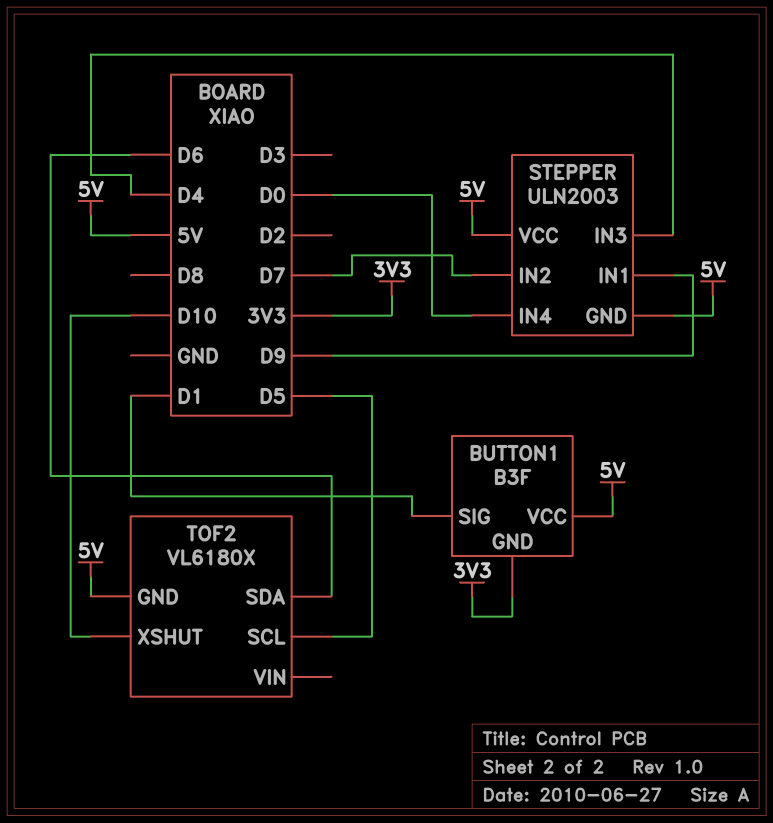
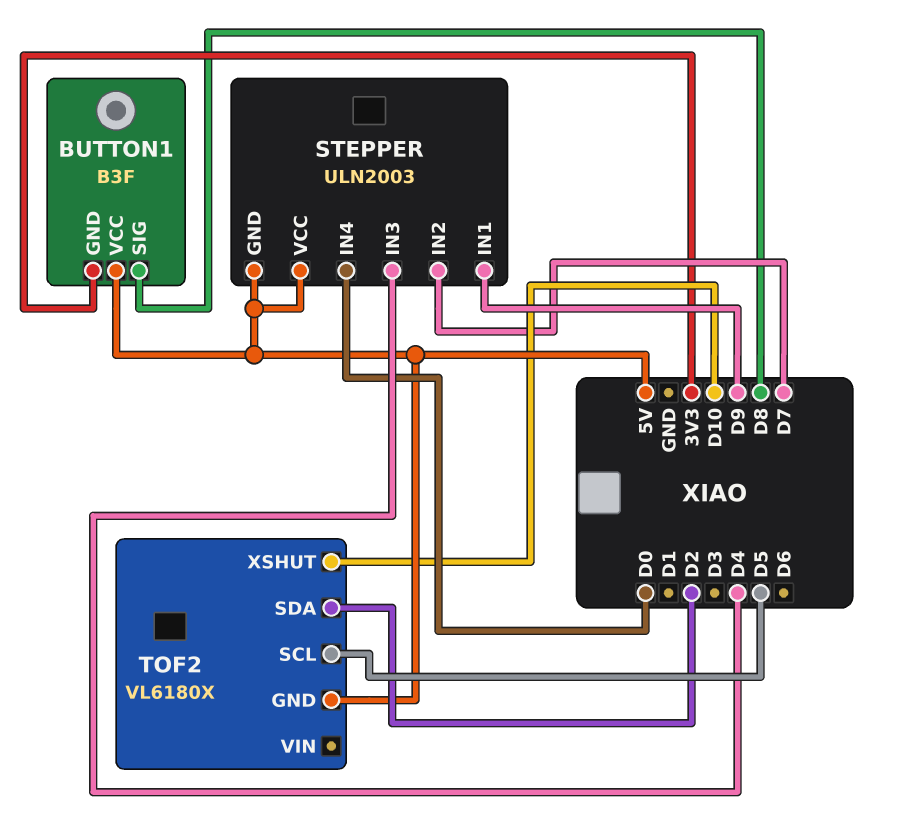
BUTTON1 pin SIG: D1 -> D8
TOF2 pin SDA: D6 -> D2

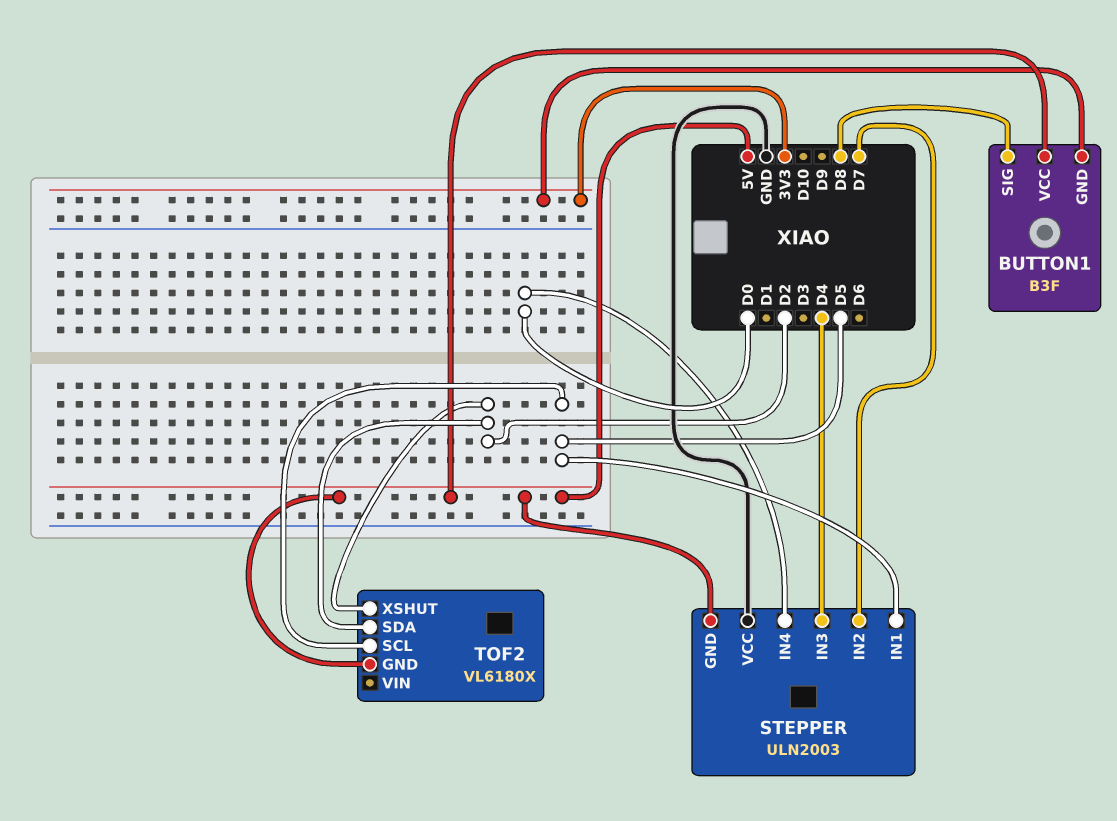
STEPPER pin IN1: D9 -> D5
STEPPER pin VCC: 5V -> GND
TOF2 pin XSHUT: D10 -> D2

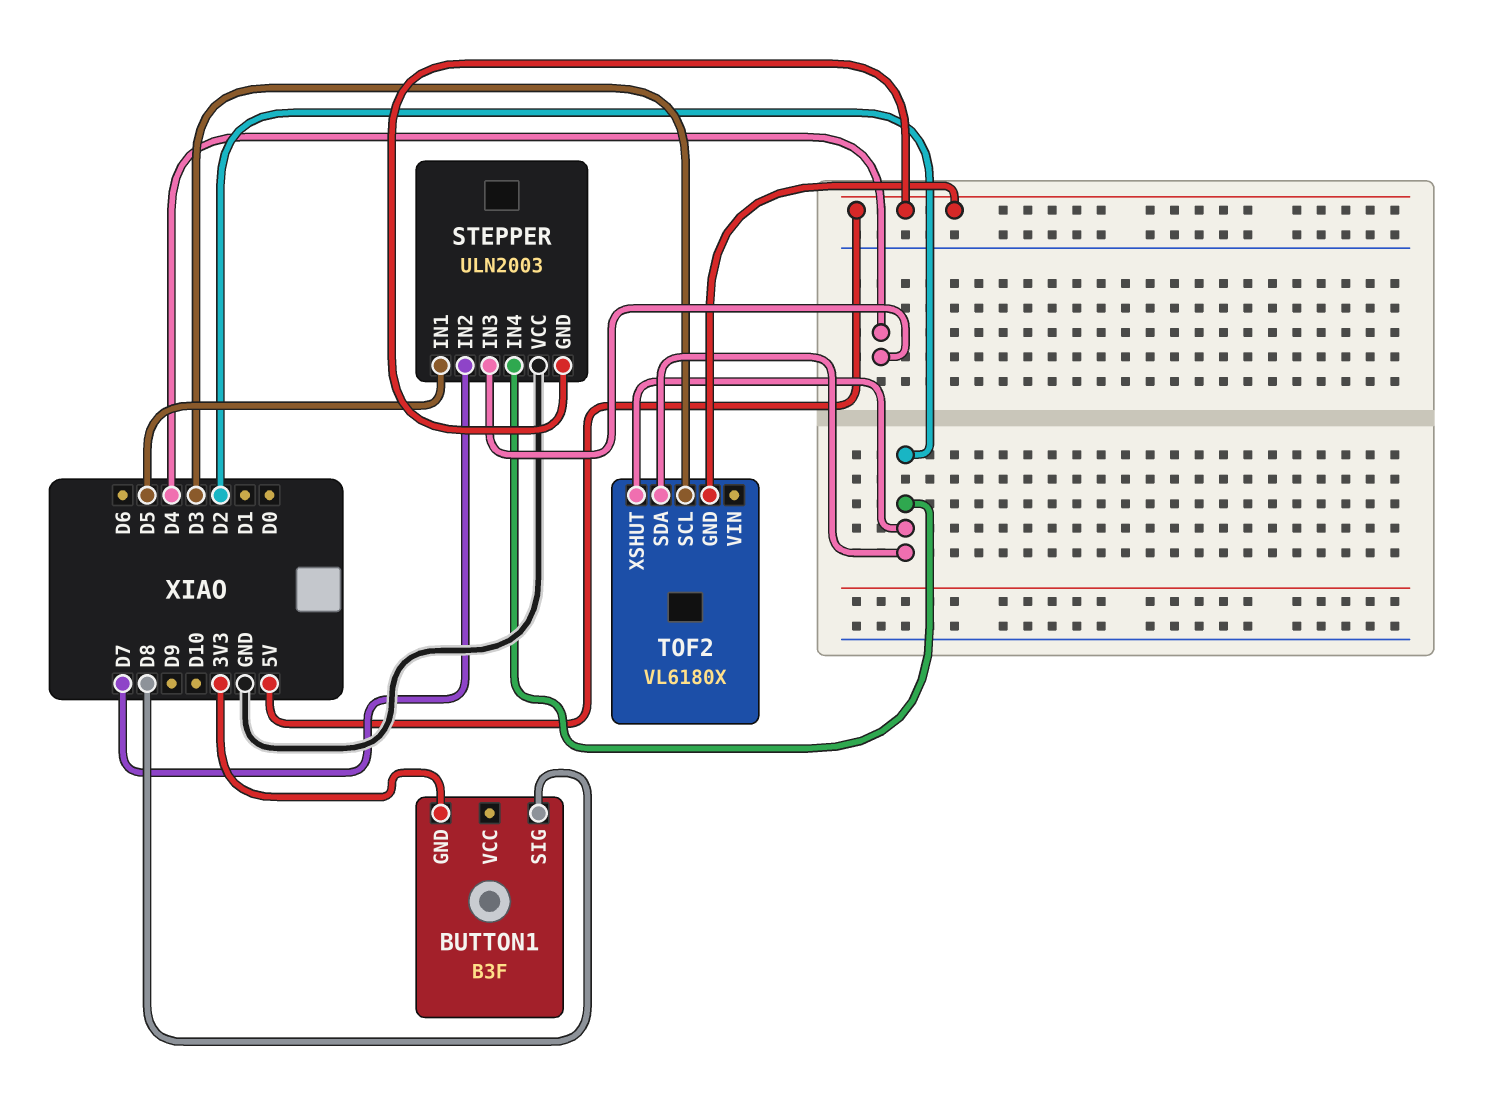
BUTTON1 pin VCC: 5V -> none
STEPPER pin IN4: D0 -> D2
TOF2 pin SCL: D5 -> D3

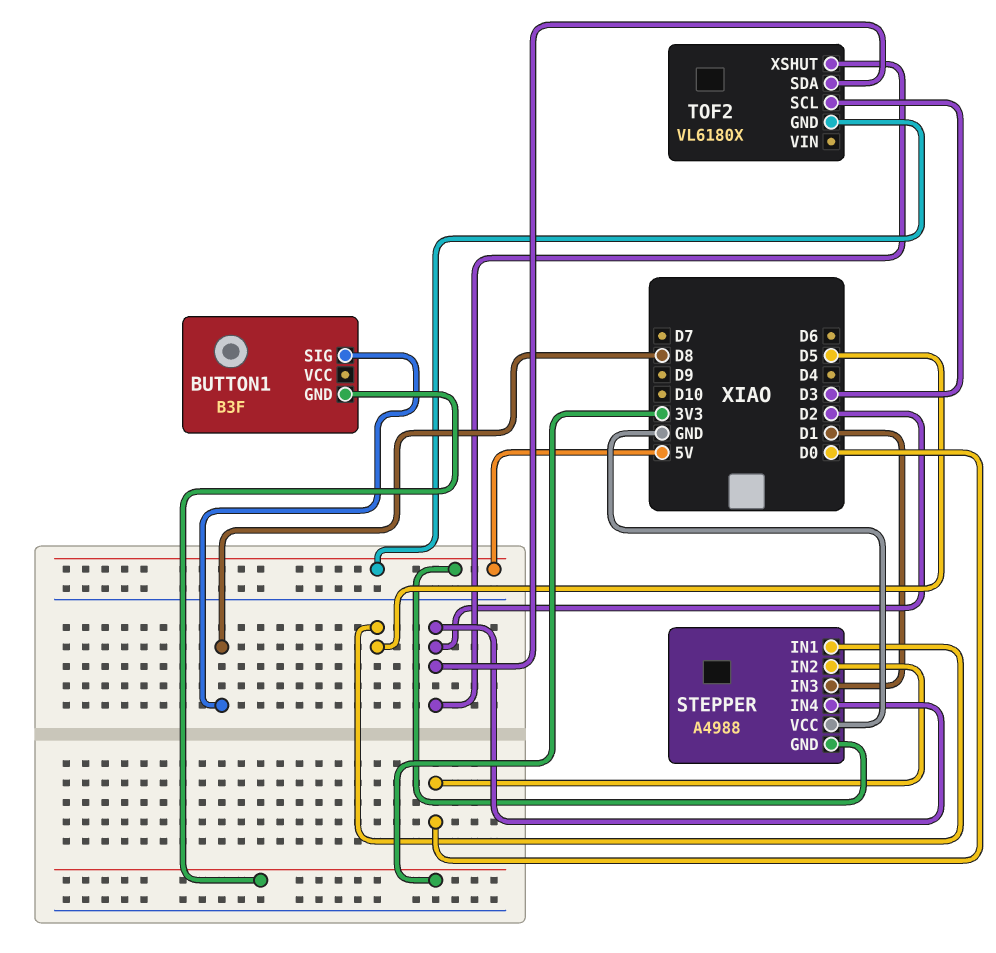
STEPPER: ULN2003 -> A4988
STEPPER pin IN2: D7 -> D0
STEPPER pin IN3: D4 -> D1

